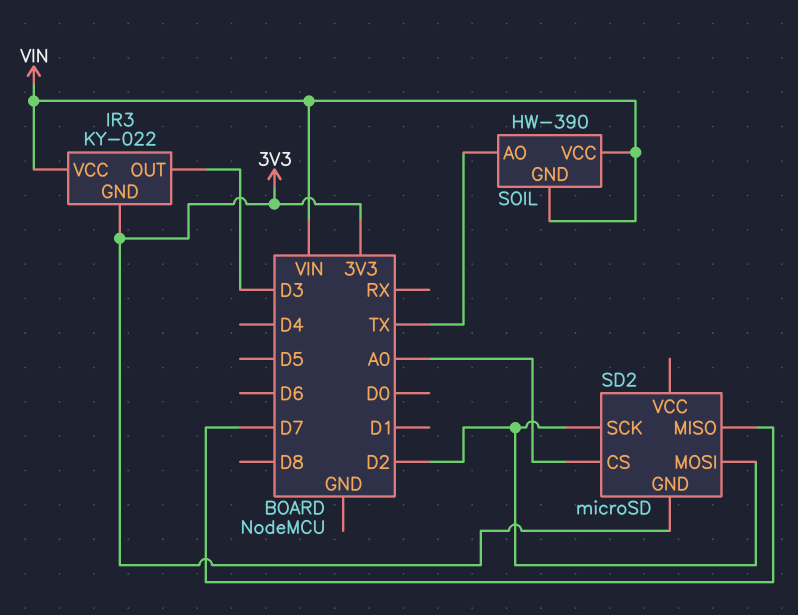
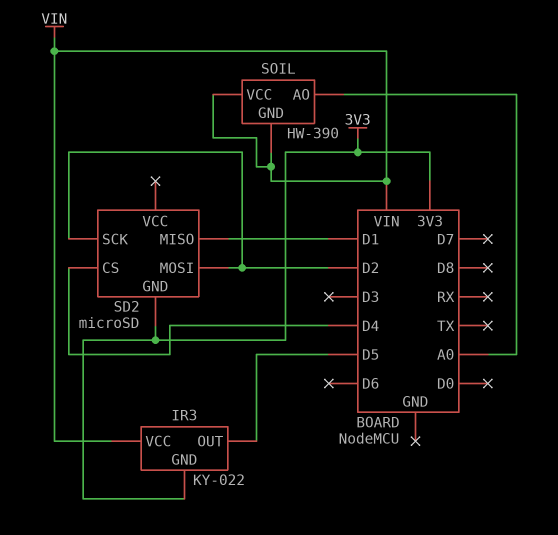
IR3 pin OUT: D3 -> D5
SD2 pin CS: A0 -> D4
SD2 pin MISO: D7 -> D1
SOIL pin AO: TX -> A0

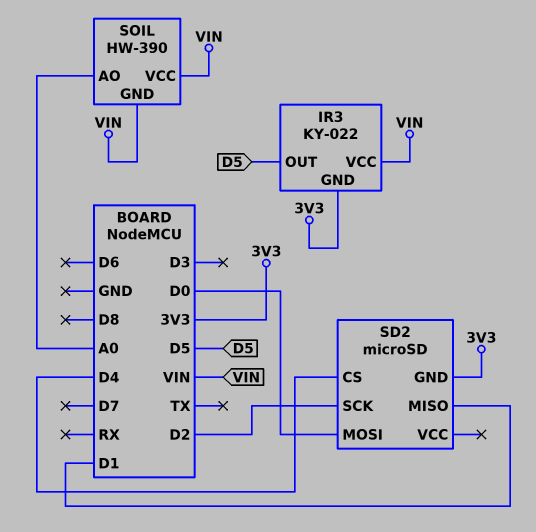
SD2 pin MOSI: D2 -> D0

